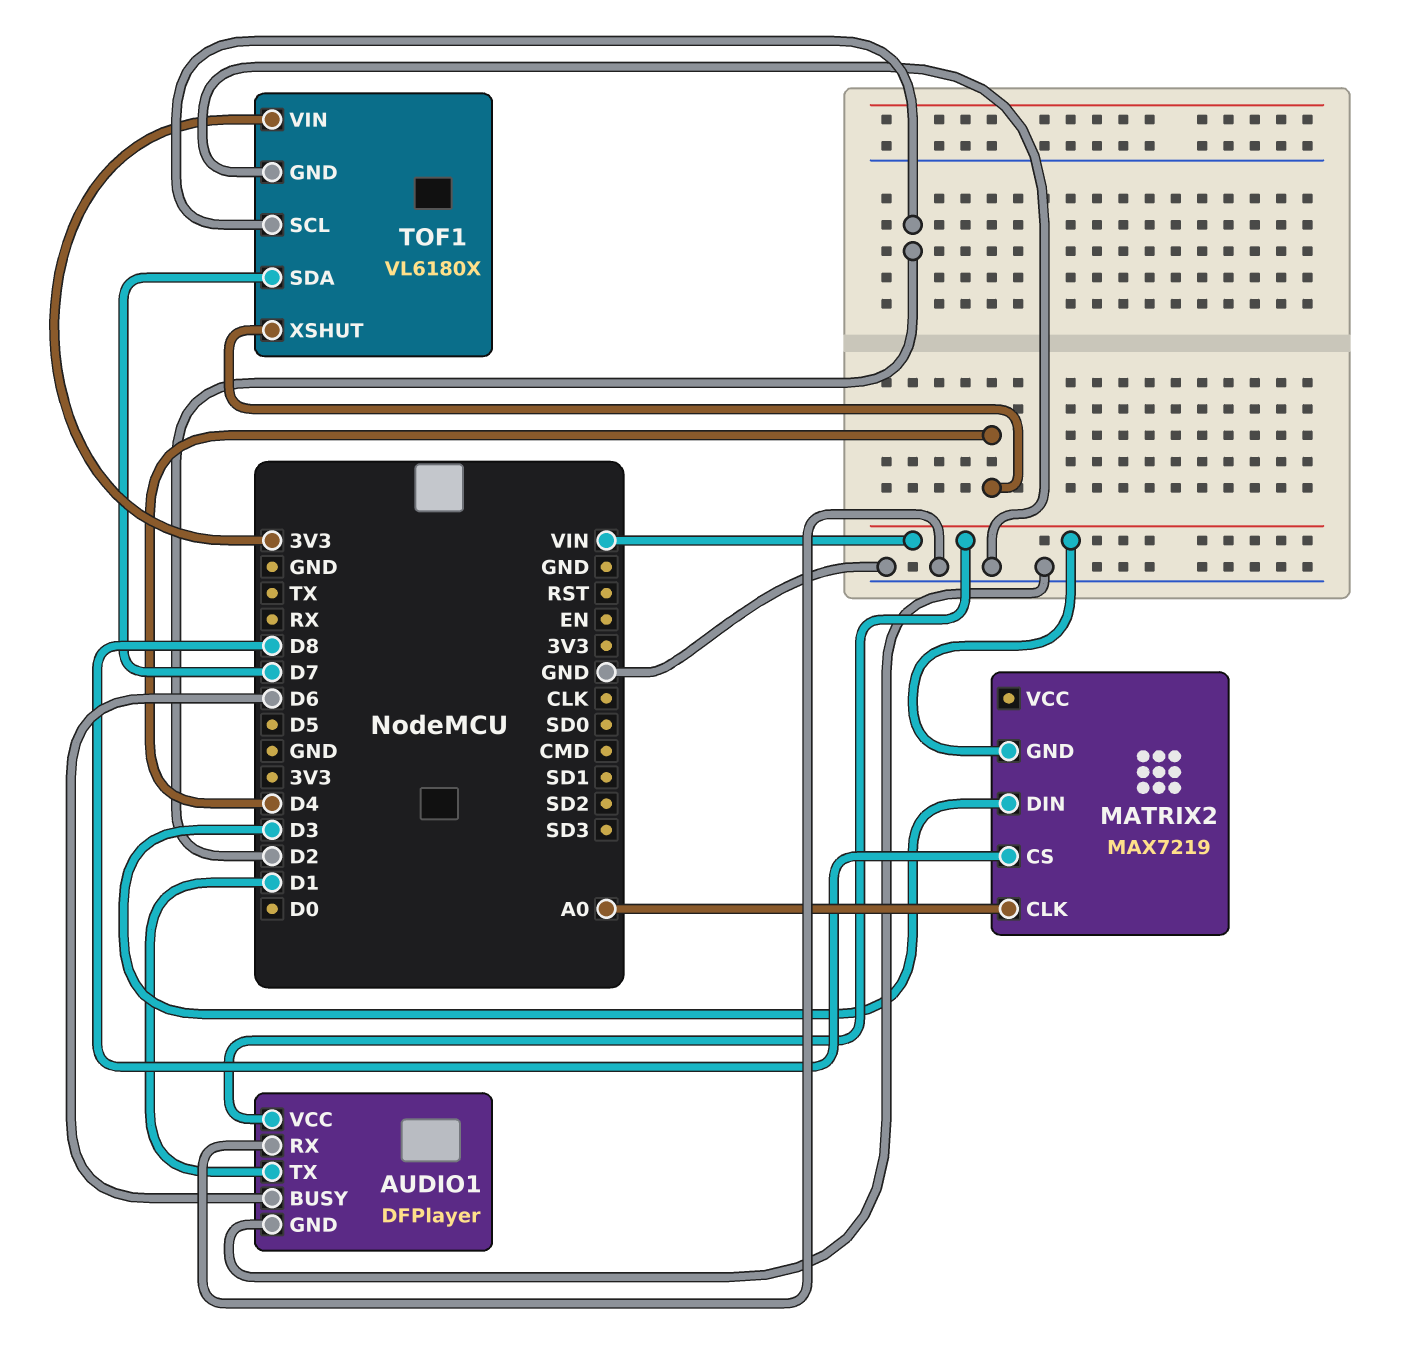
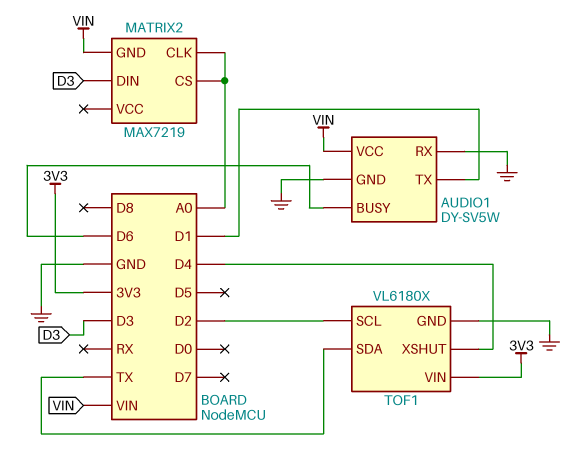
AUDIO1: DFPlayer -> DY-SV5W
MATRIX2 pin CS: D8 -> A0
TOF1 pin SDA: D7 -> TX

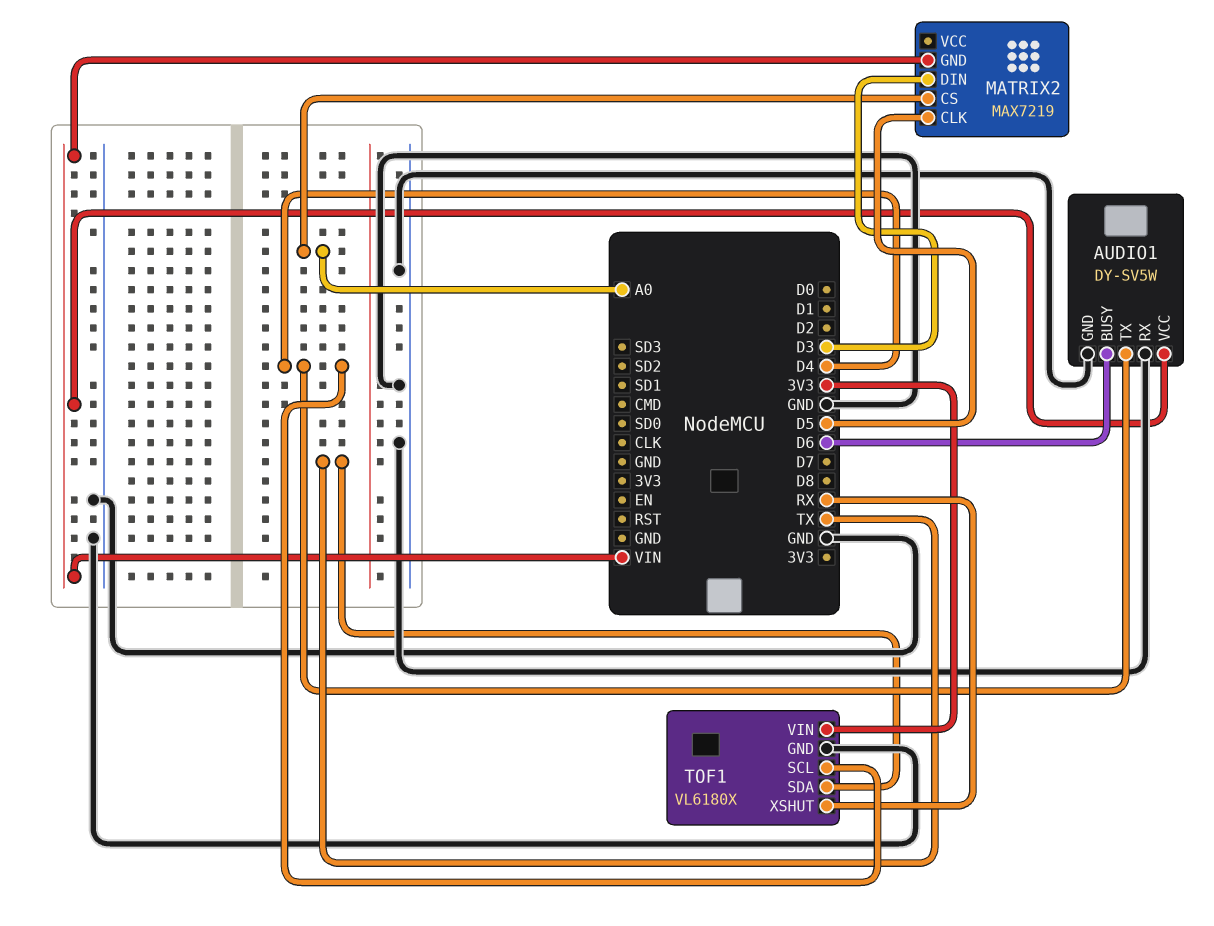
AUDIO1 pin TX: D1 -> D4
MATRIX2 pin CLK: A0 -> D5
TOF1 pin SCL: D2 -> D4
TOF1 pin XSHUT: D4 -> RX

